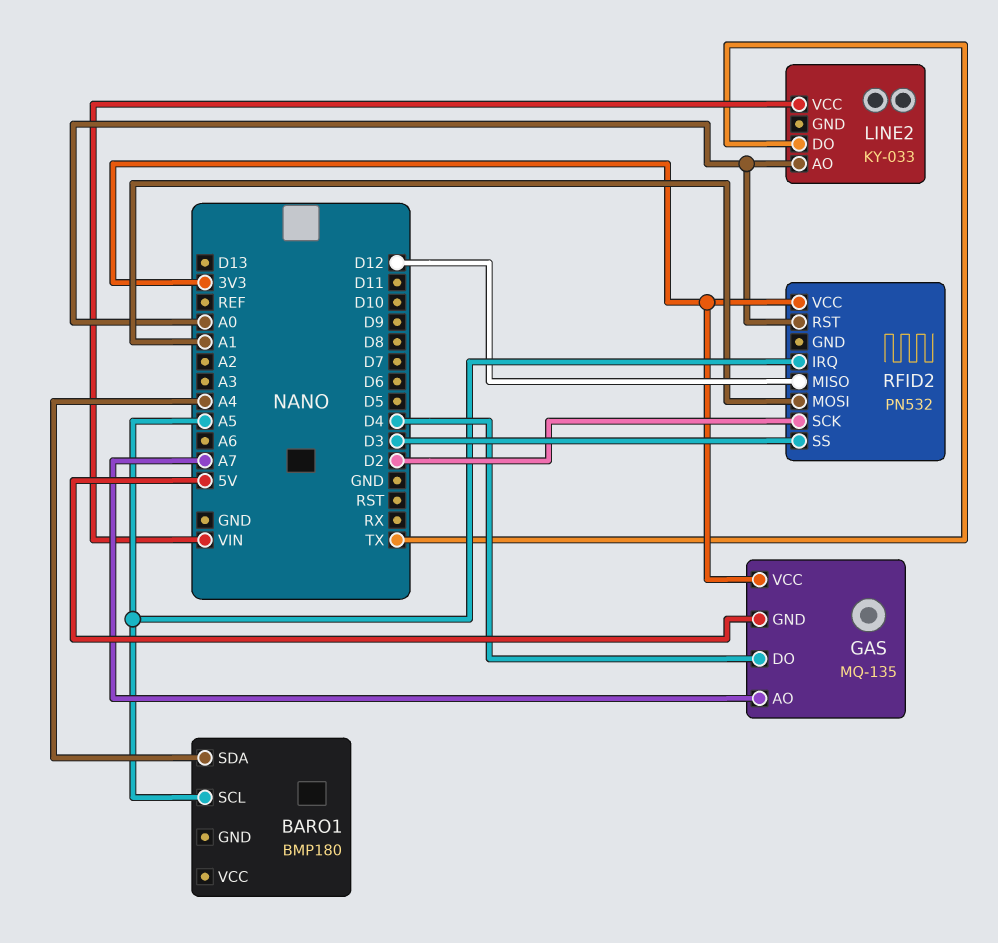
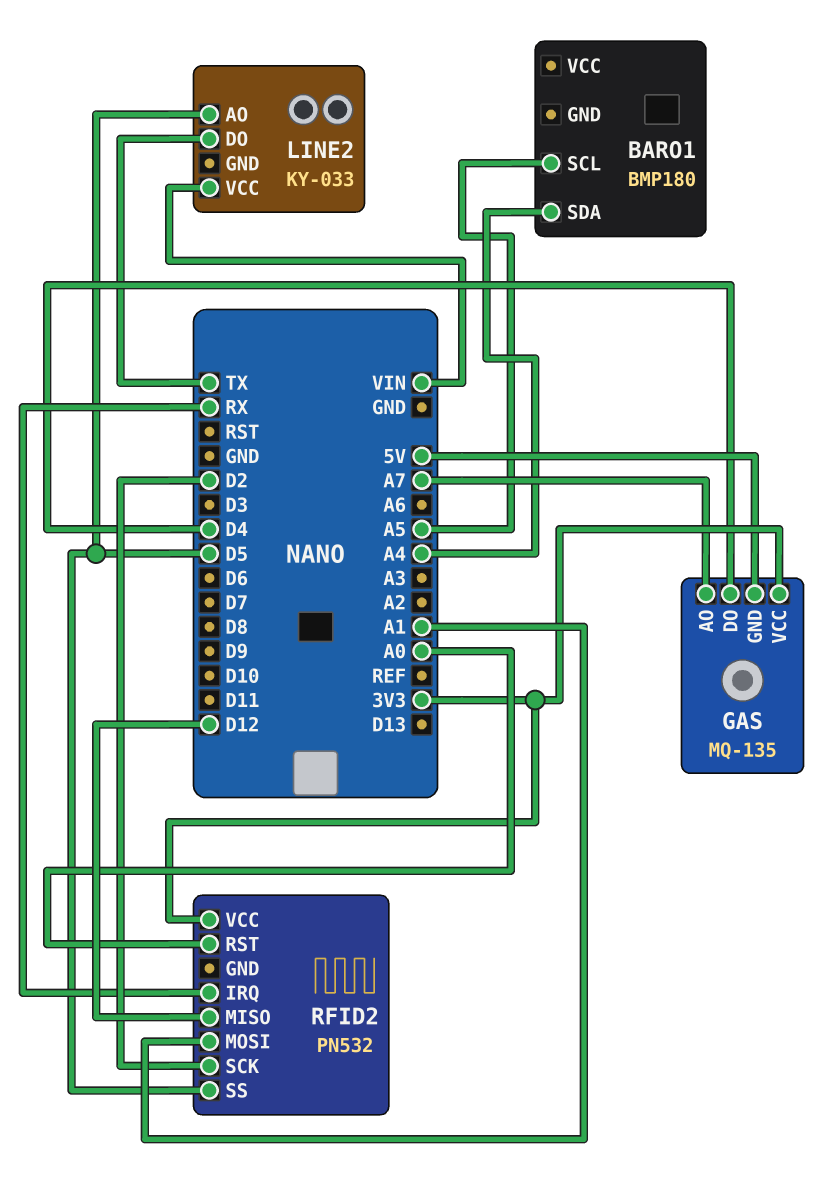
LINE2 pin AO: A0 -> D5
RFID2 pin IRQ: A5 -> RX
RFID2 pin SS: D3 -> D5

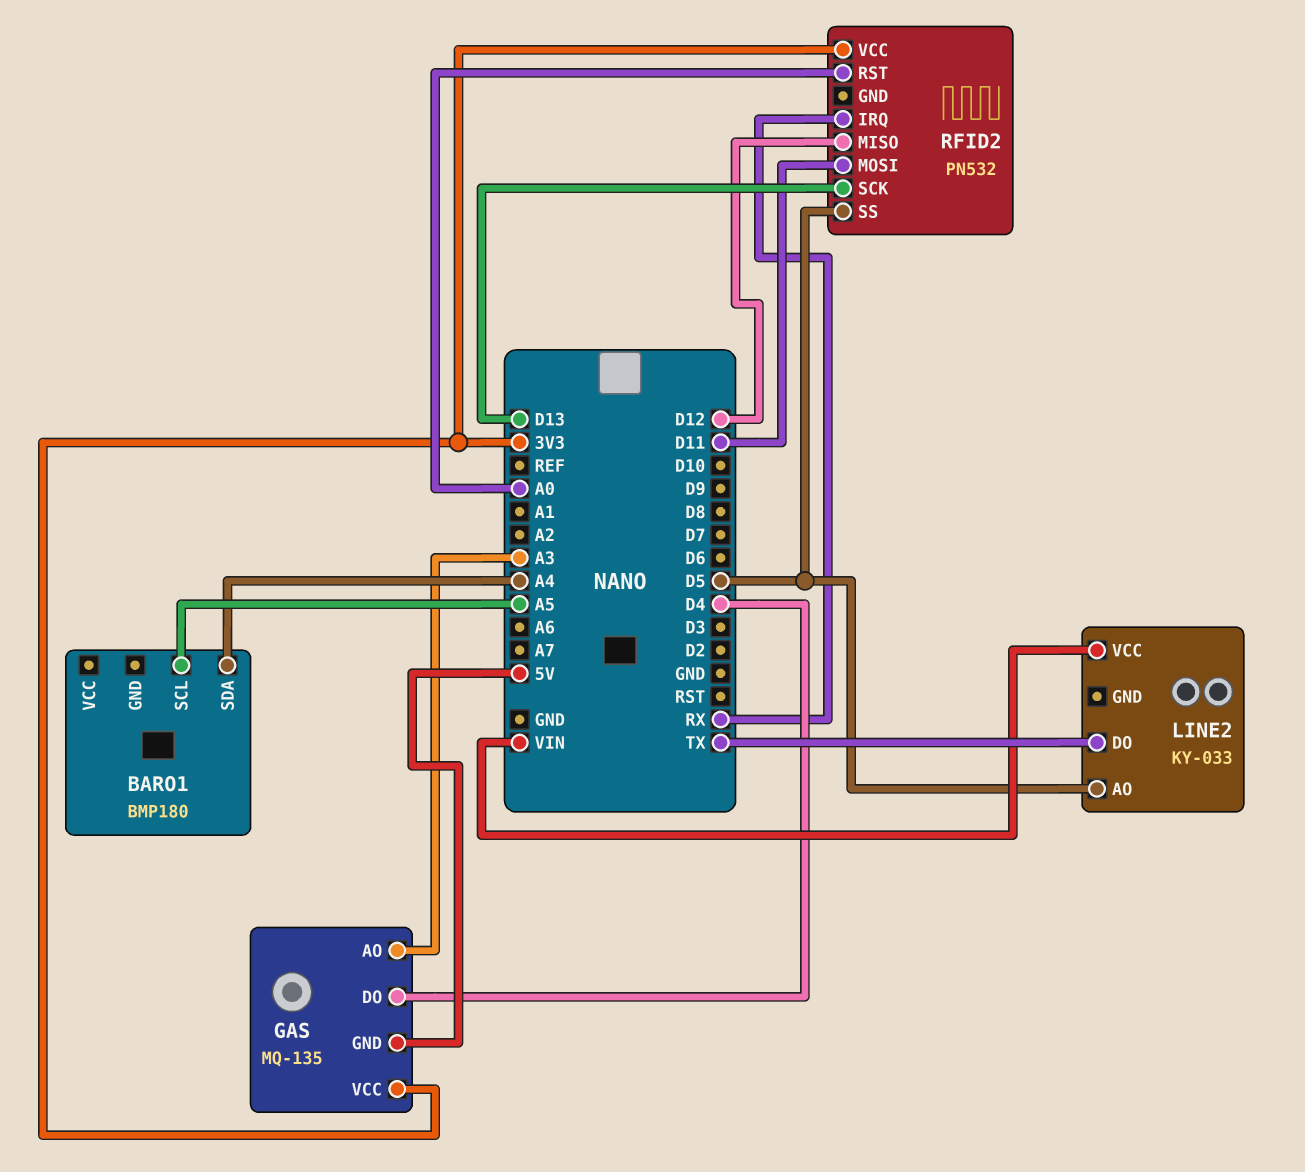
GAS pin AO: A7 -> A3
RFID2 pin MOSI: A1 -> D11
RFID2 pin SCK: D2 -> D13

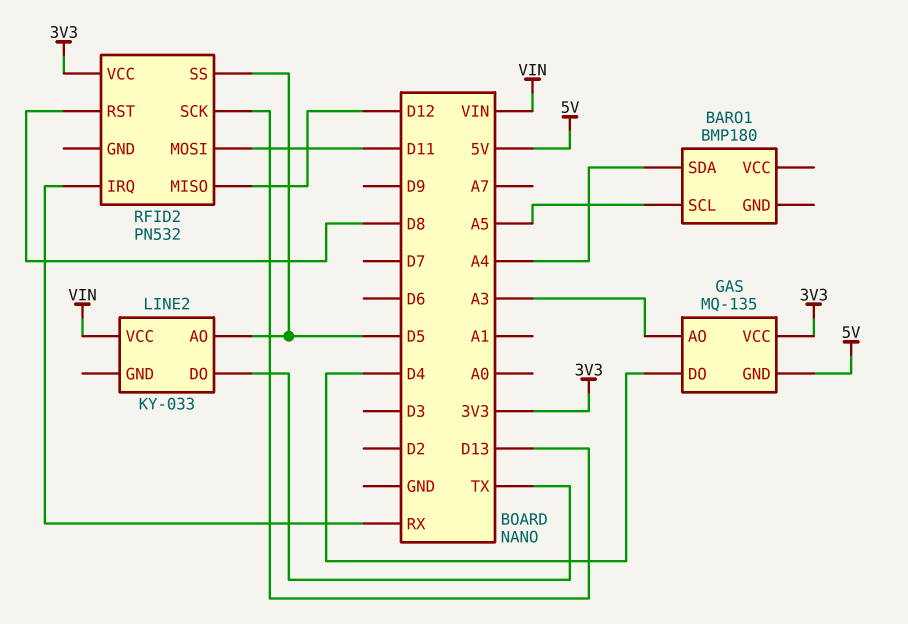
RFID2 pin RST: A0 -> D8

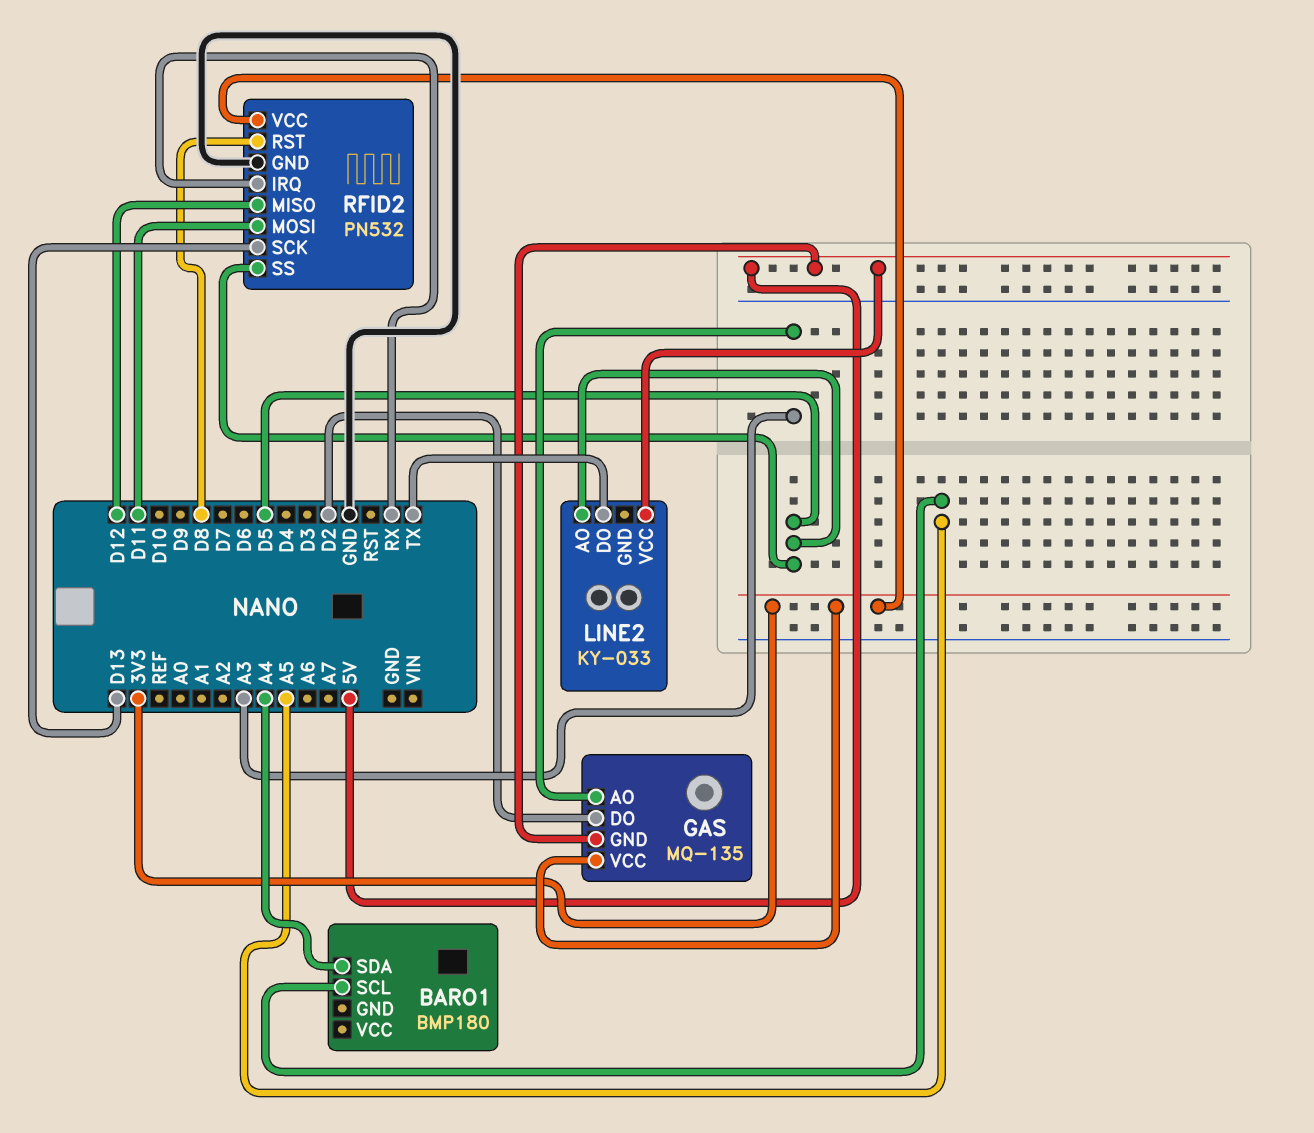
GAS pin DO: D4 -> D2
LINE2 pin VCC: VIN -> 5V
RFID2 pin GND: none -> GND

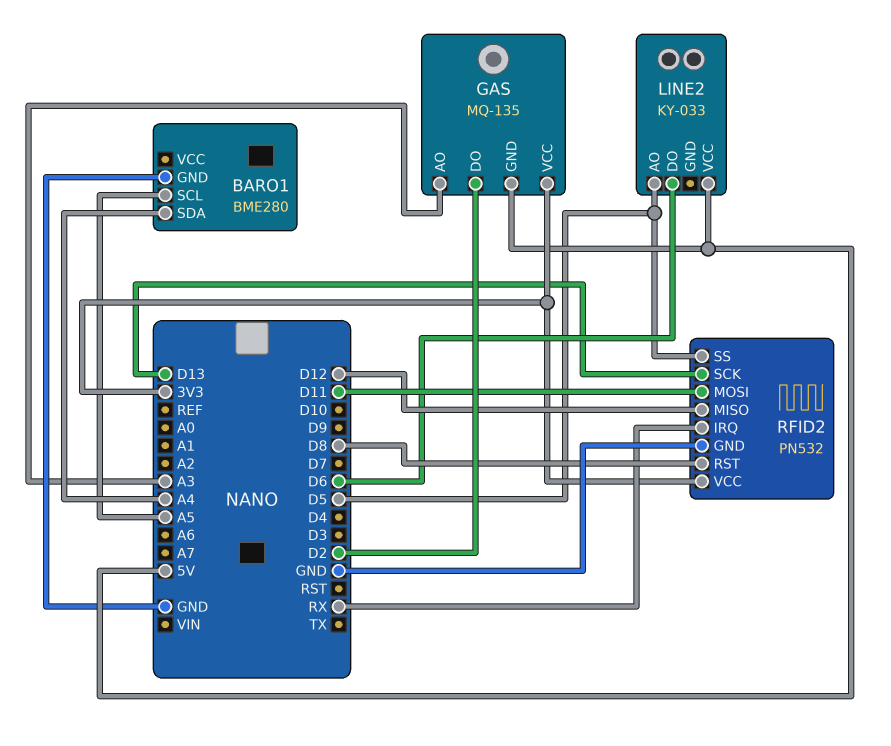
BARO1: BMP180 -> BME280
BARO1 pin GND: none -> GND
LINE2 pin DO: TX -> D6

